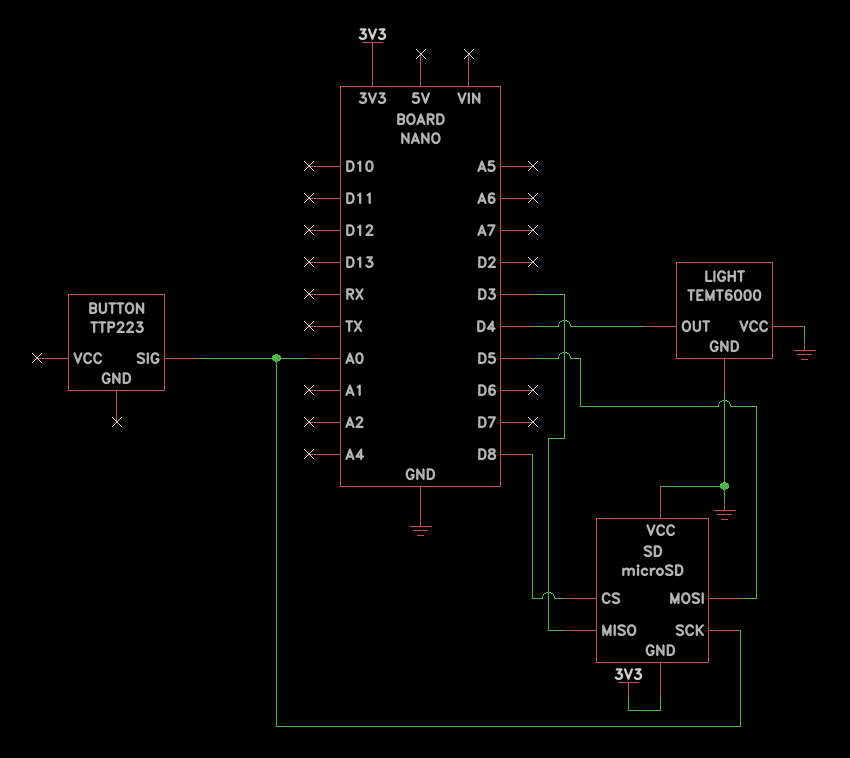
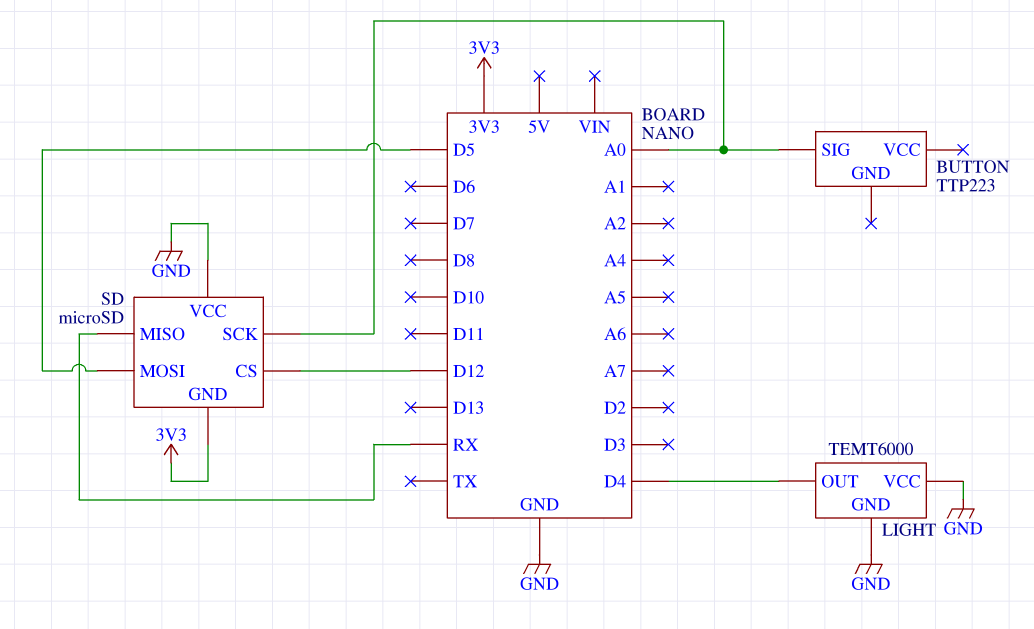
SD pin CS: D8 -> D12
SD pin MISO: D3 -> RX

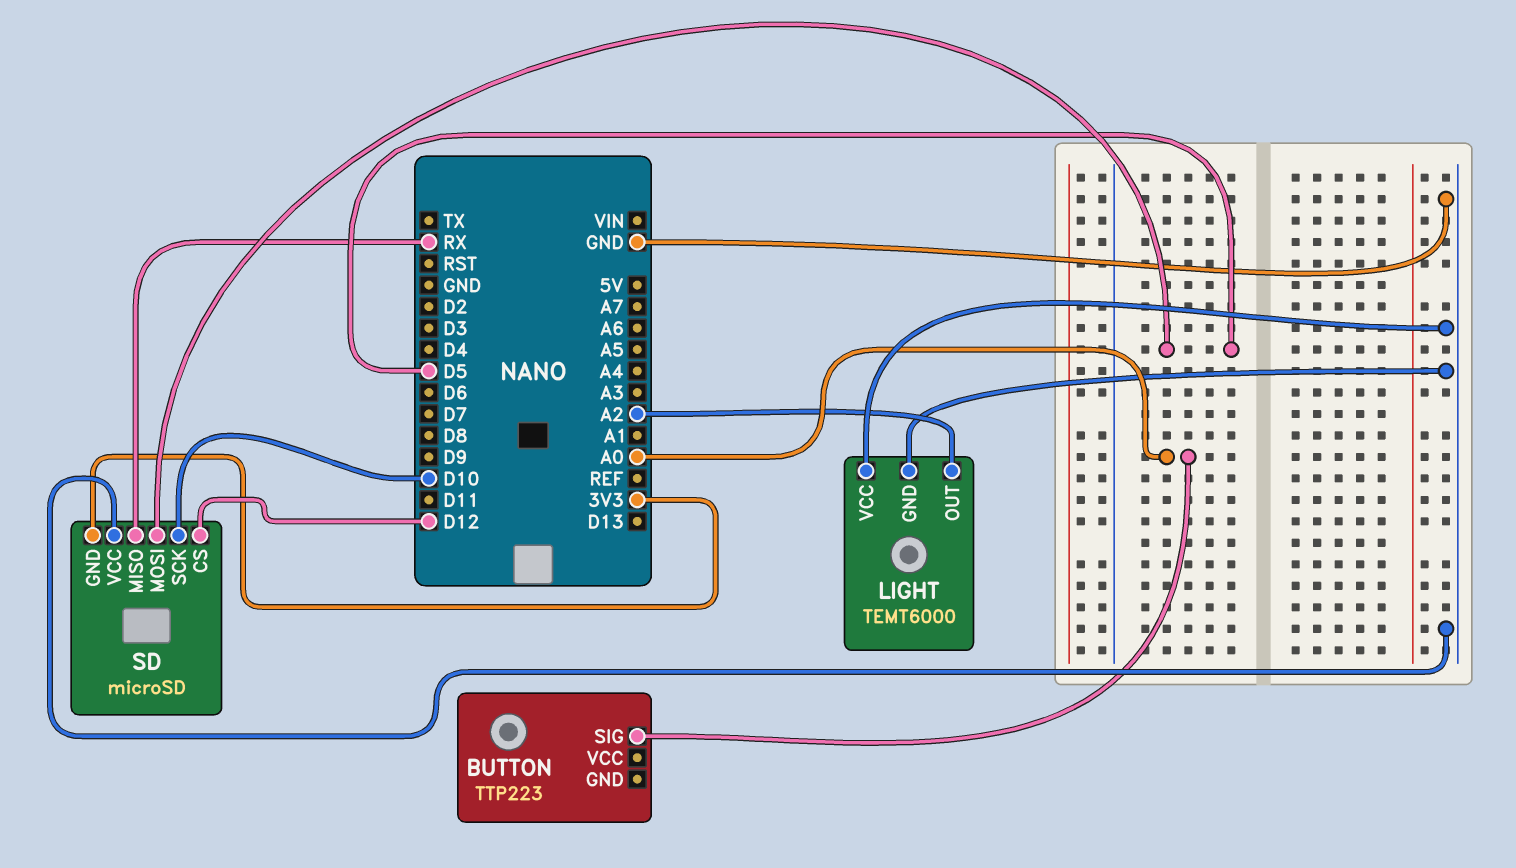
LIGHT pin OUT: D4 -> A2
SD pin SCK: A0 -> D10

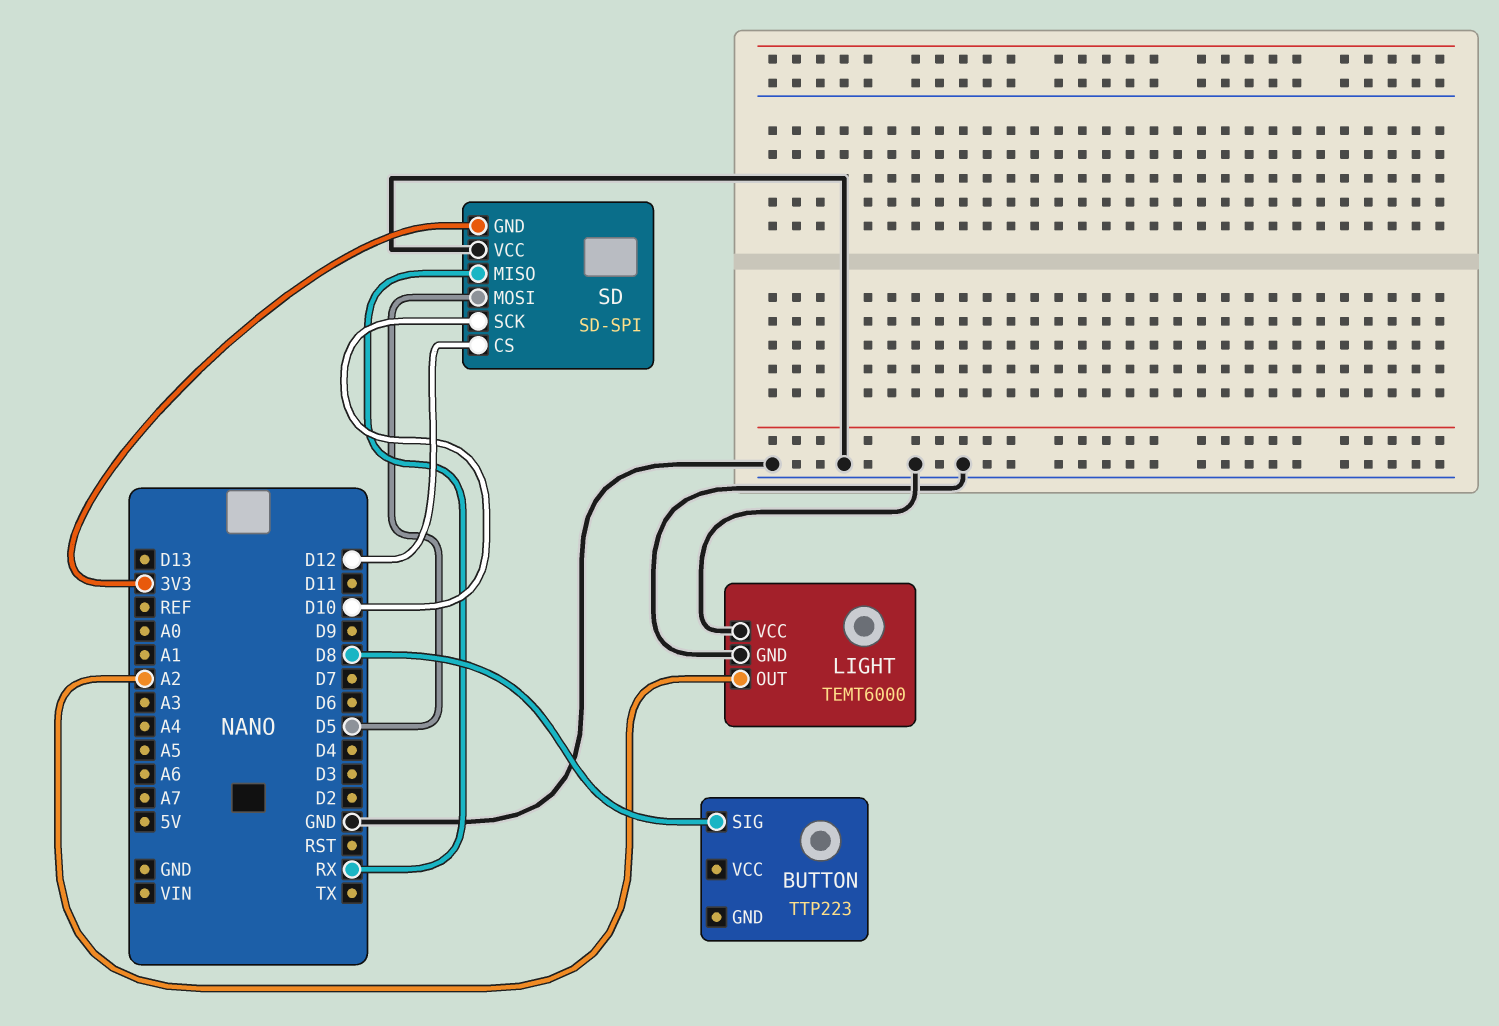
BUTTON pin SIG: A0 -> D8
SD: microSD -> SD-SPI

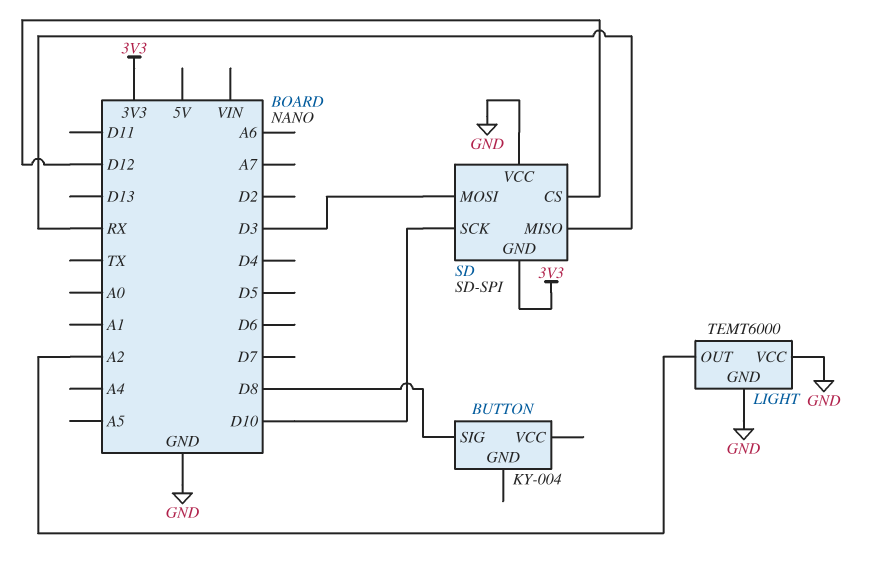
BUTTON: TTP223 -> KY-004
SD pin MOSI: D5 -> D3

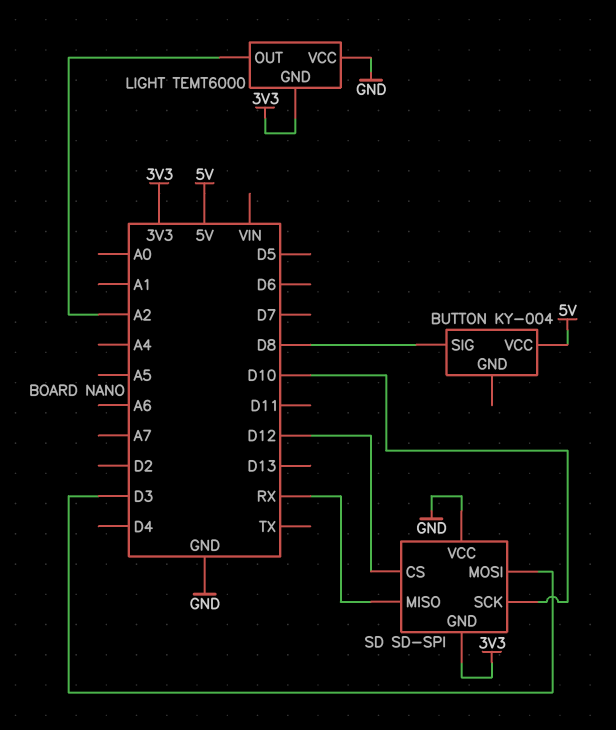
BUTTON pin VCC: none -> 5V
LIGHT pin GND: GND -> 3V3

